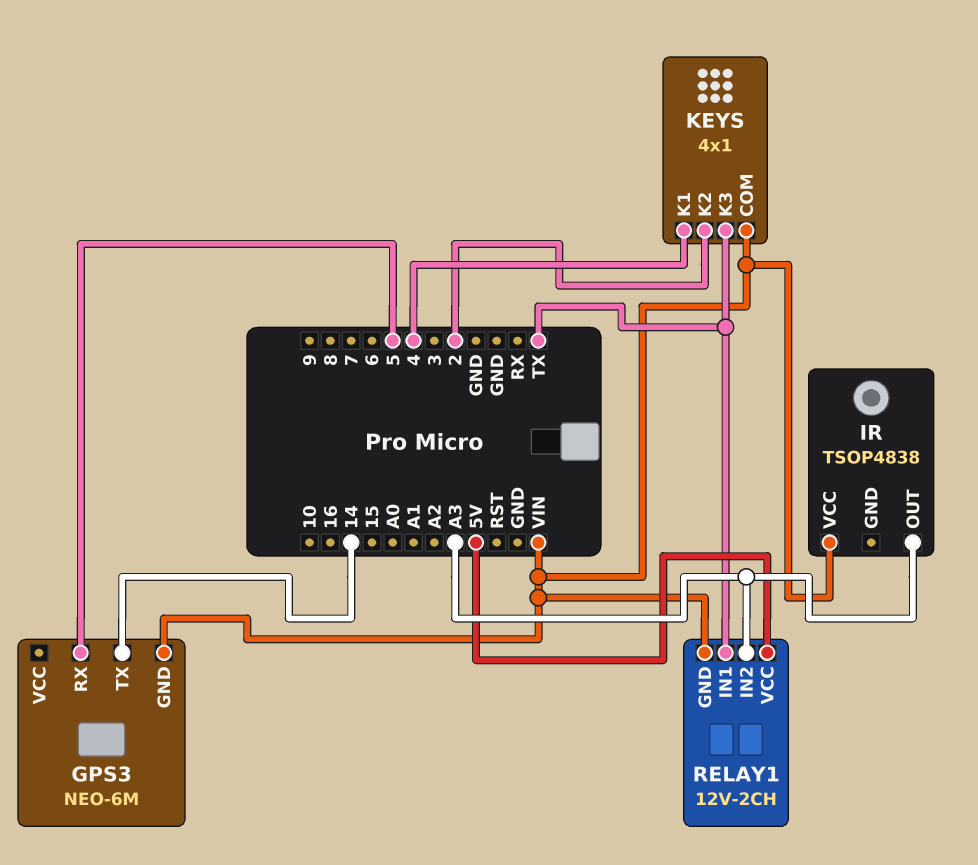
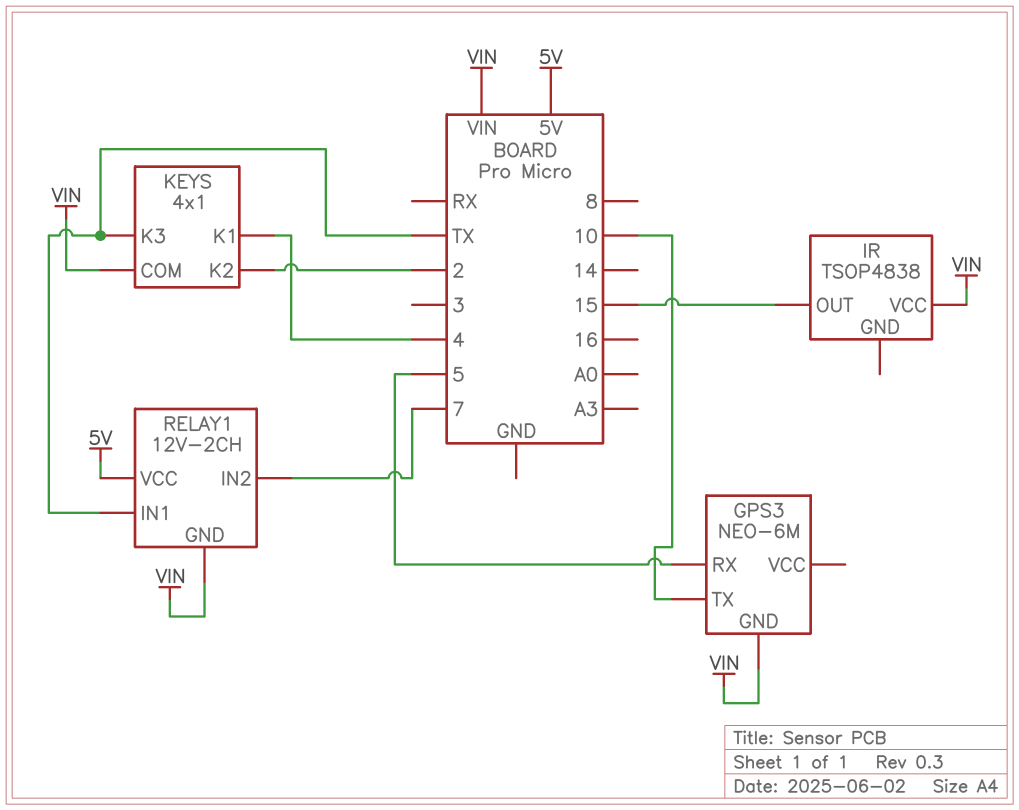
GPS3 pin TX: 14 -> 10
IR pin OUT: A3 -> 15
RELAY1 pin IN2: A3 -> 7

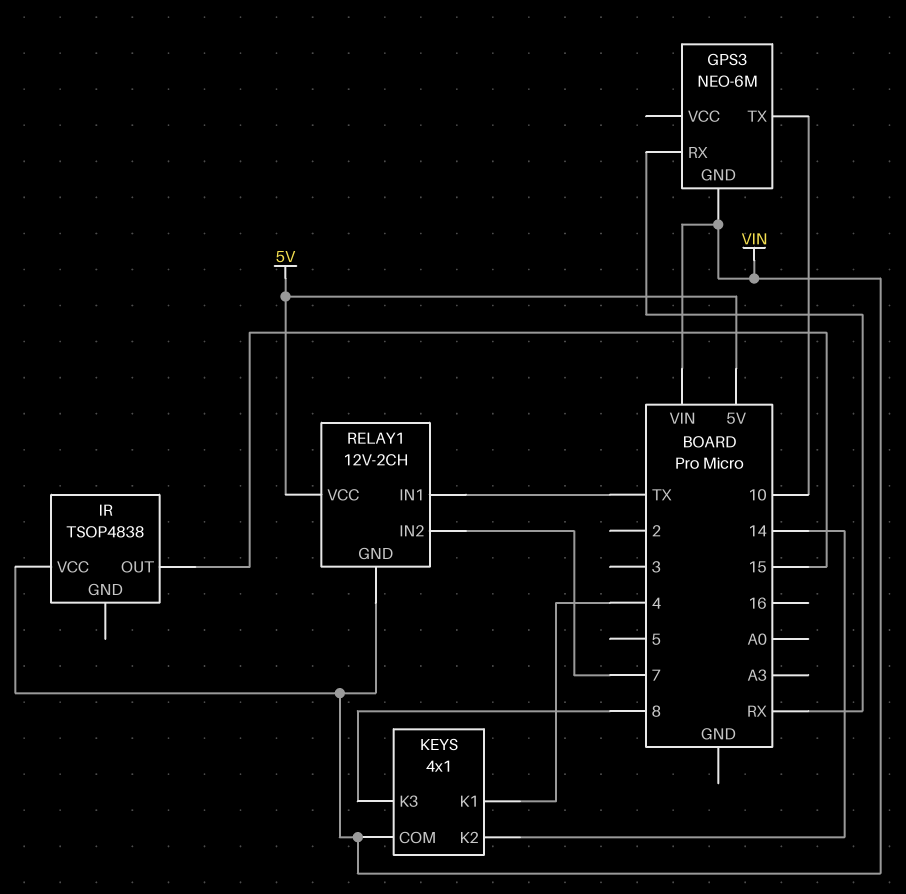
GPS3 pin RX: 5 -> RX
KEYS pin K2: 2 -> 14
KEYS pin K3: TX -> 8

